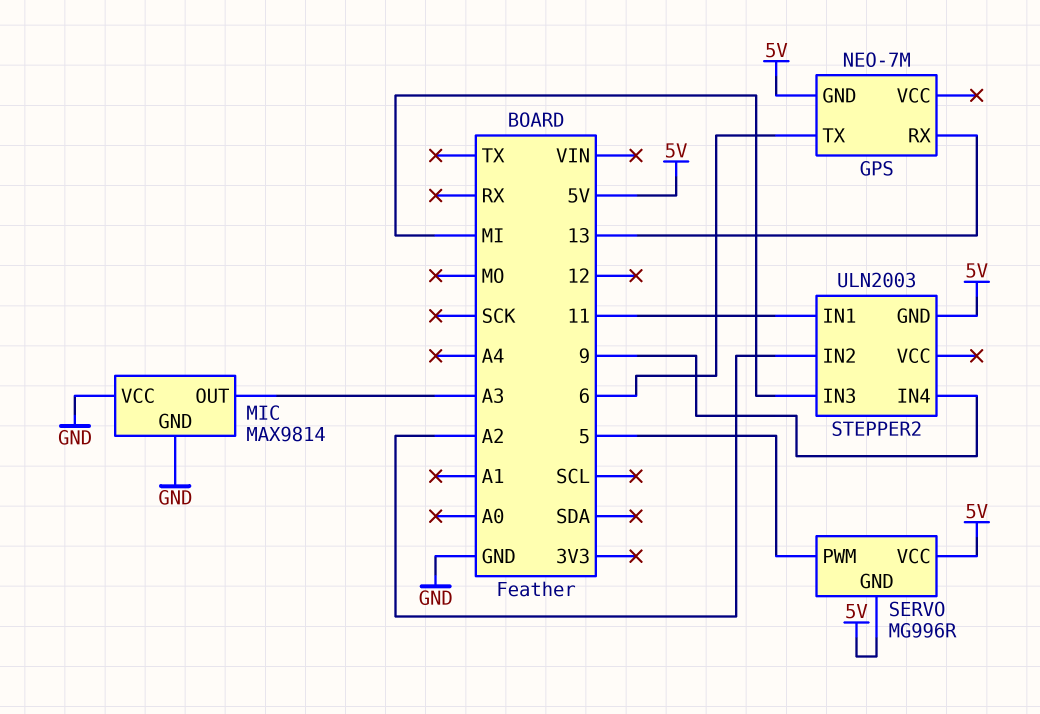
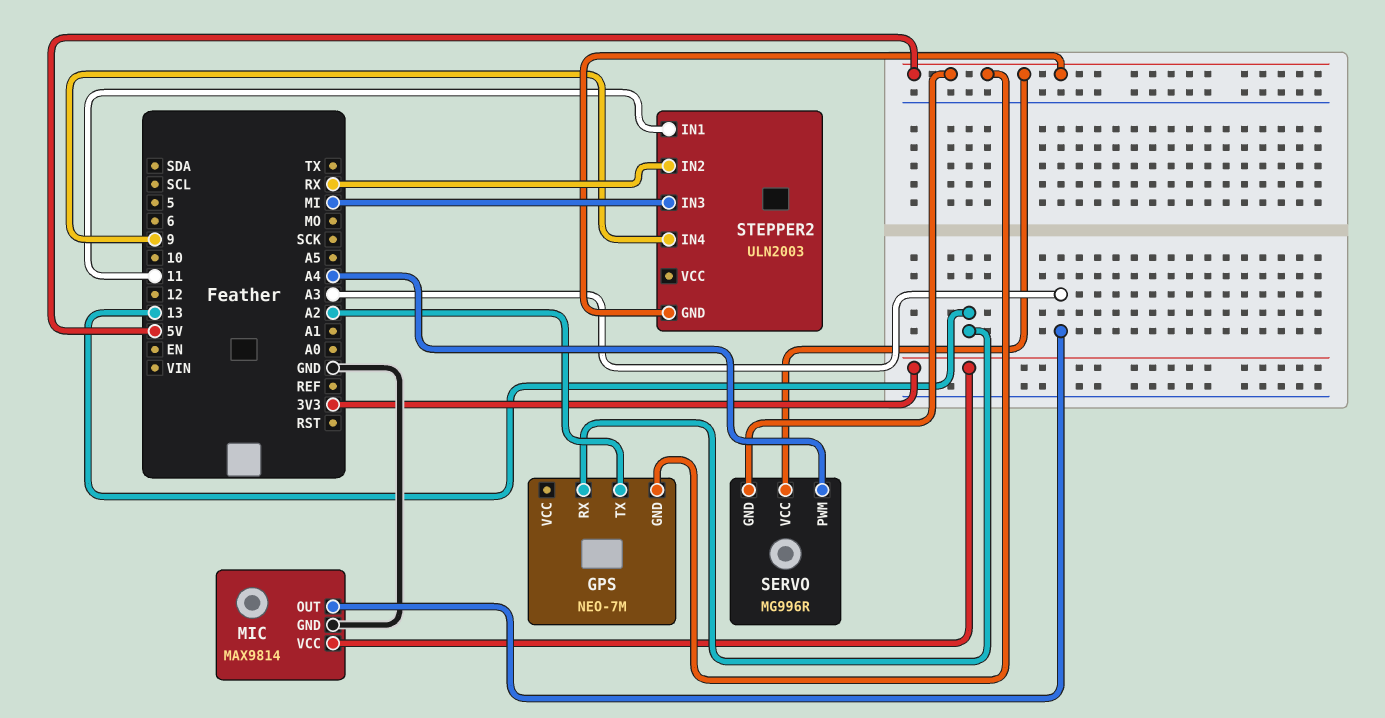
GPS pin TX: 6 -> A2
MIC pin VCC: GND -> 3V3
SERVO pin PWM: 5 -> A4
STEPPER2 pin IN2: A2 -> RX

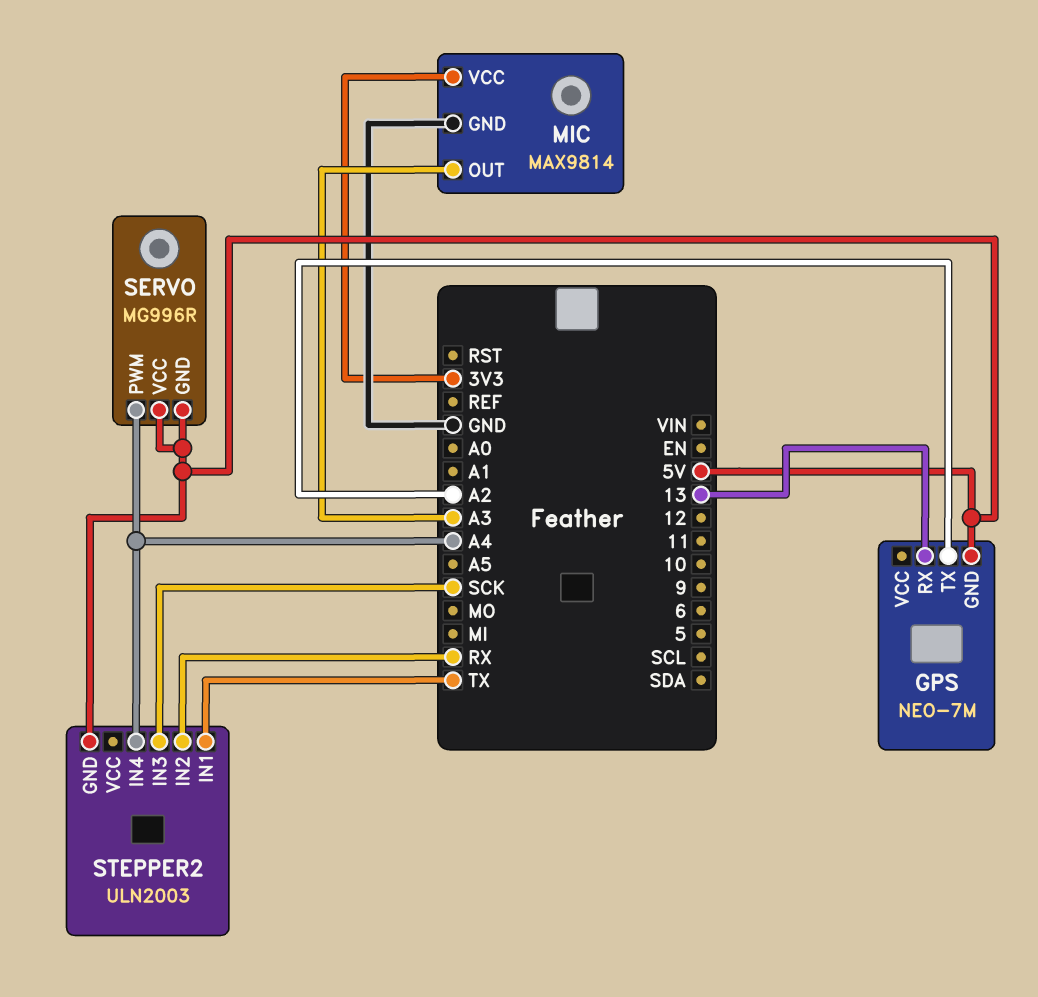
STEPPER2 pin IN1: 11 -> TX
STEPPER2 pin IN3: MI -> SCK
STEPPER2 pin IN4: 9 -> A4

